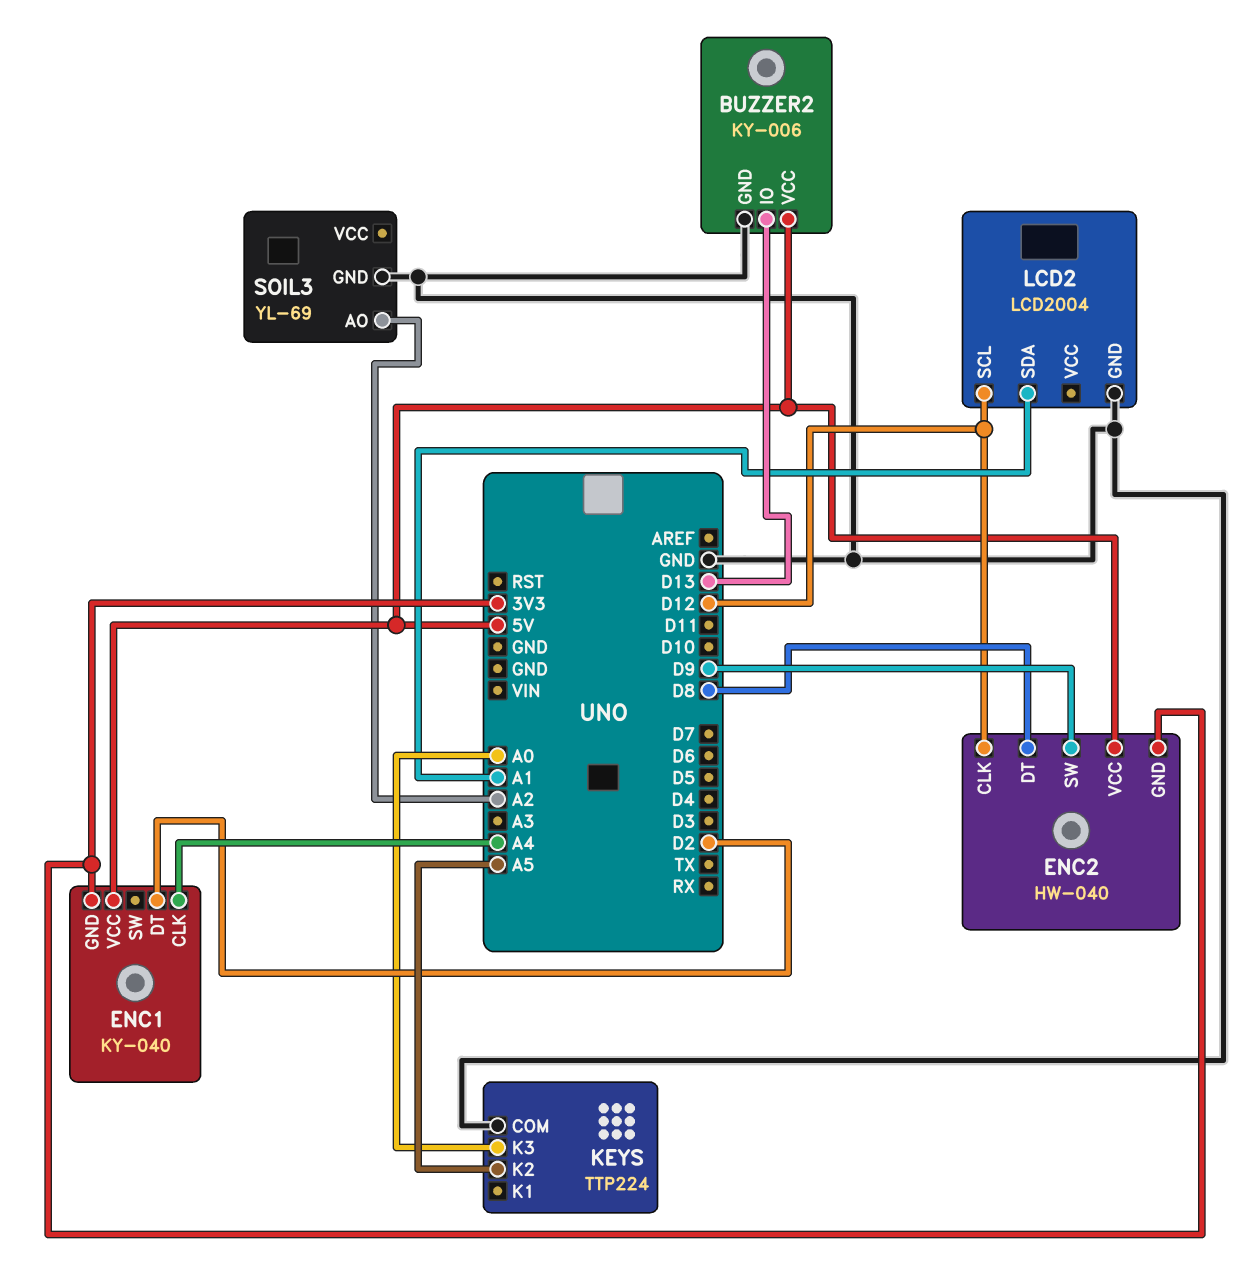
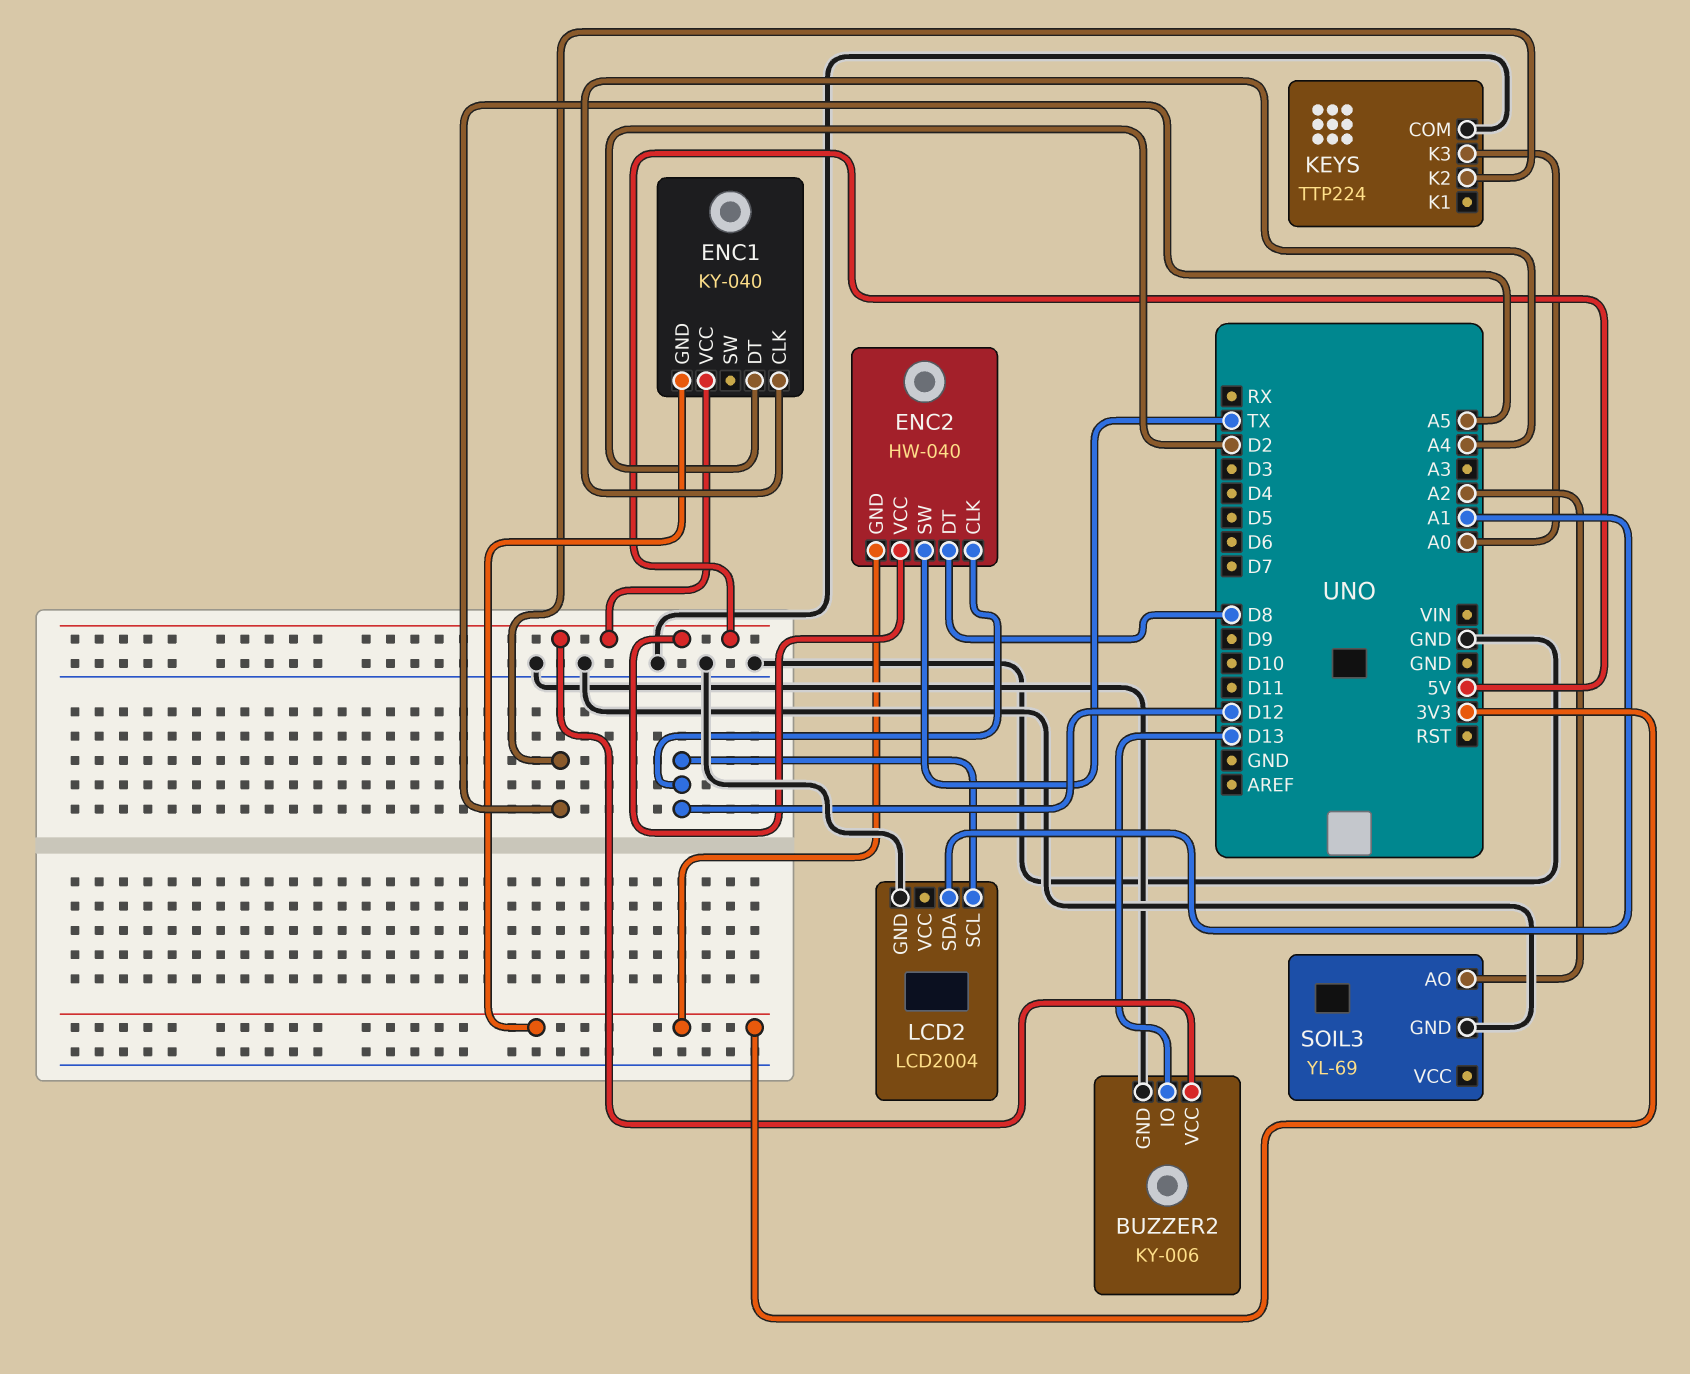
ENC2 pin SW: D9 -> TX

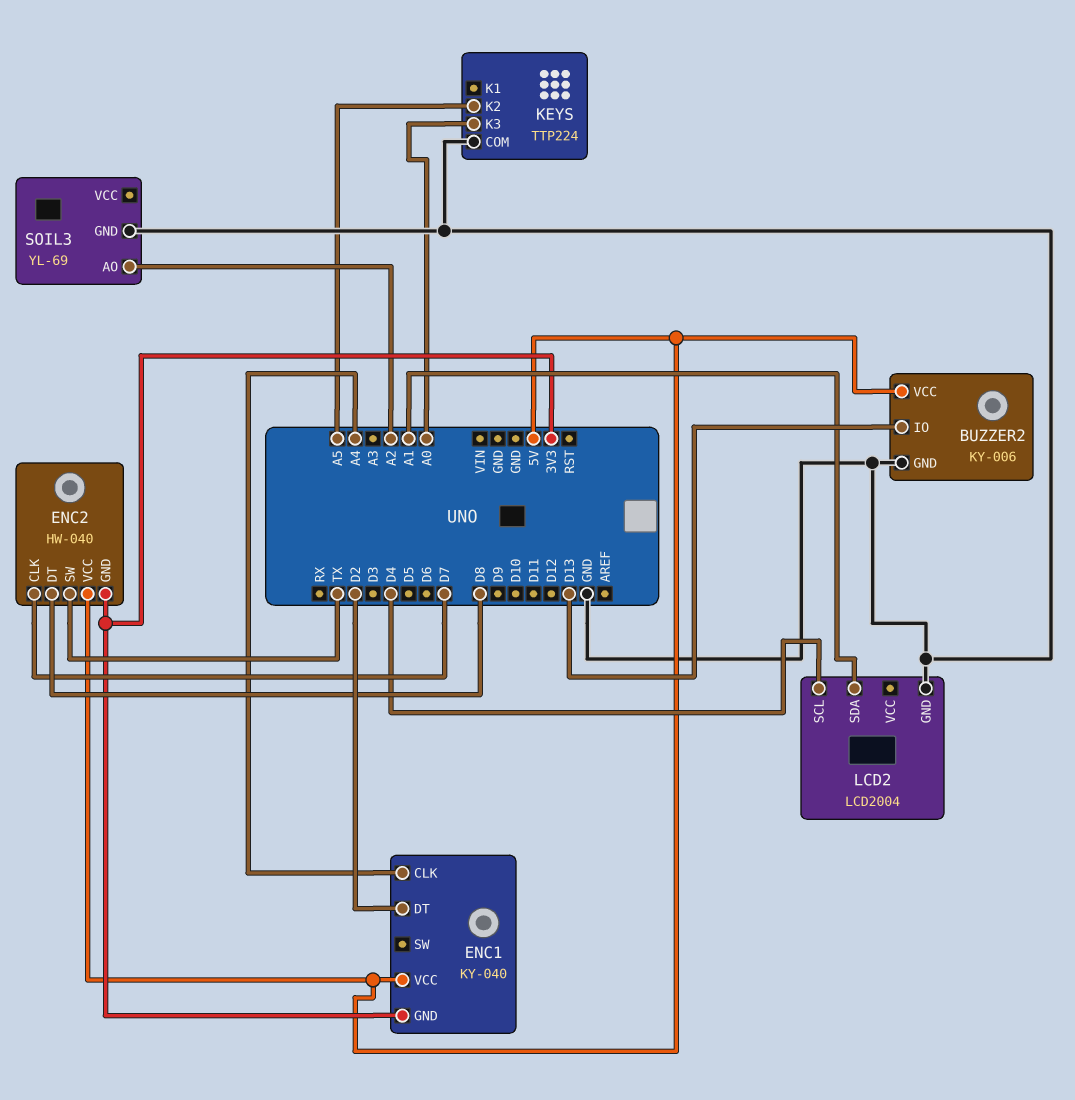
ENC2 pin CLK: D12 -> D7
LCD2 pin SCL: D12 -> D4

